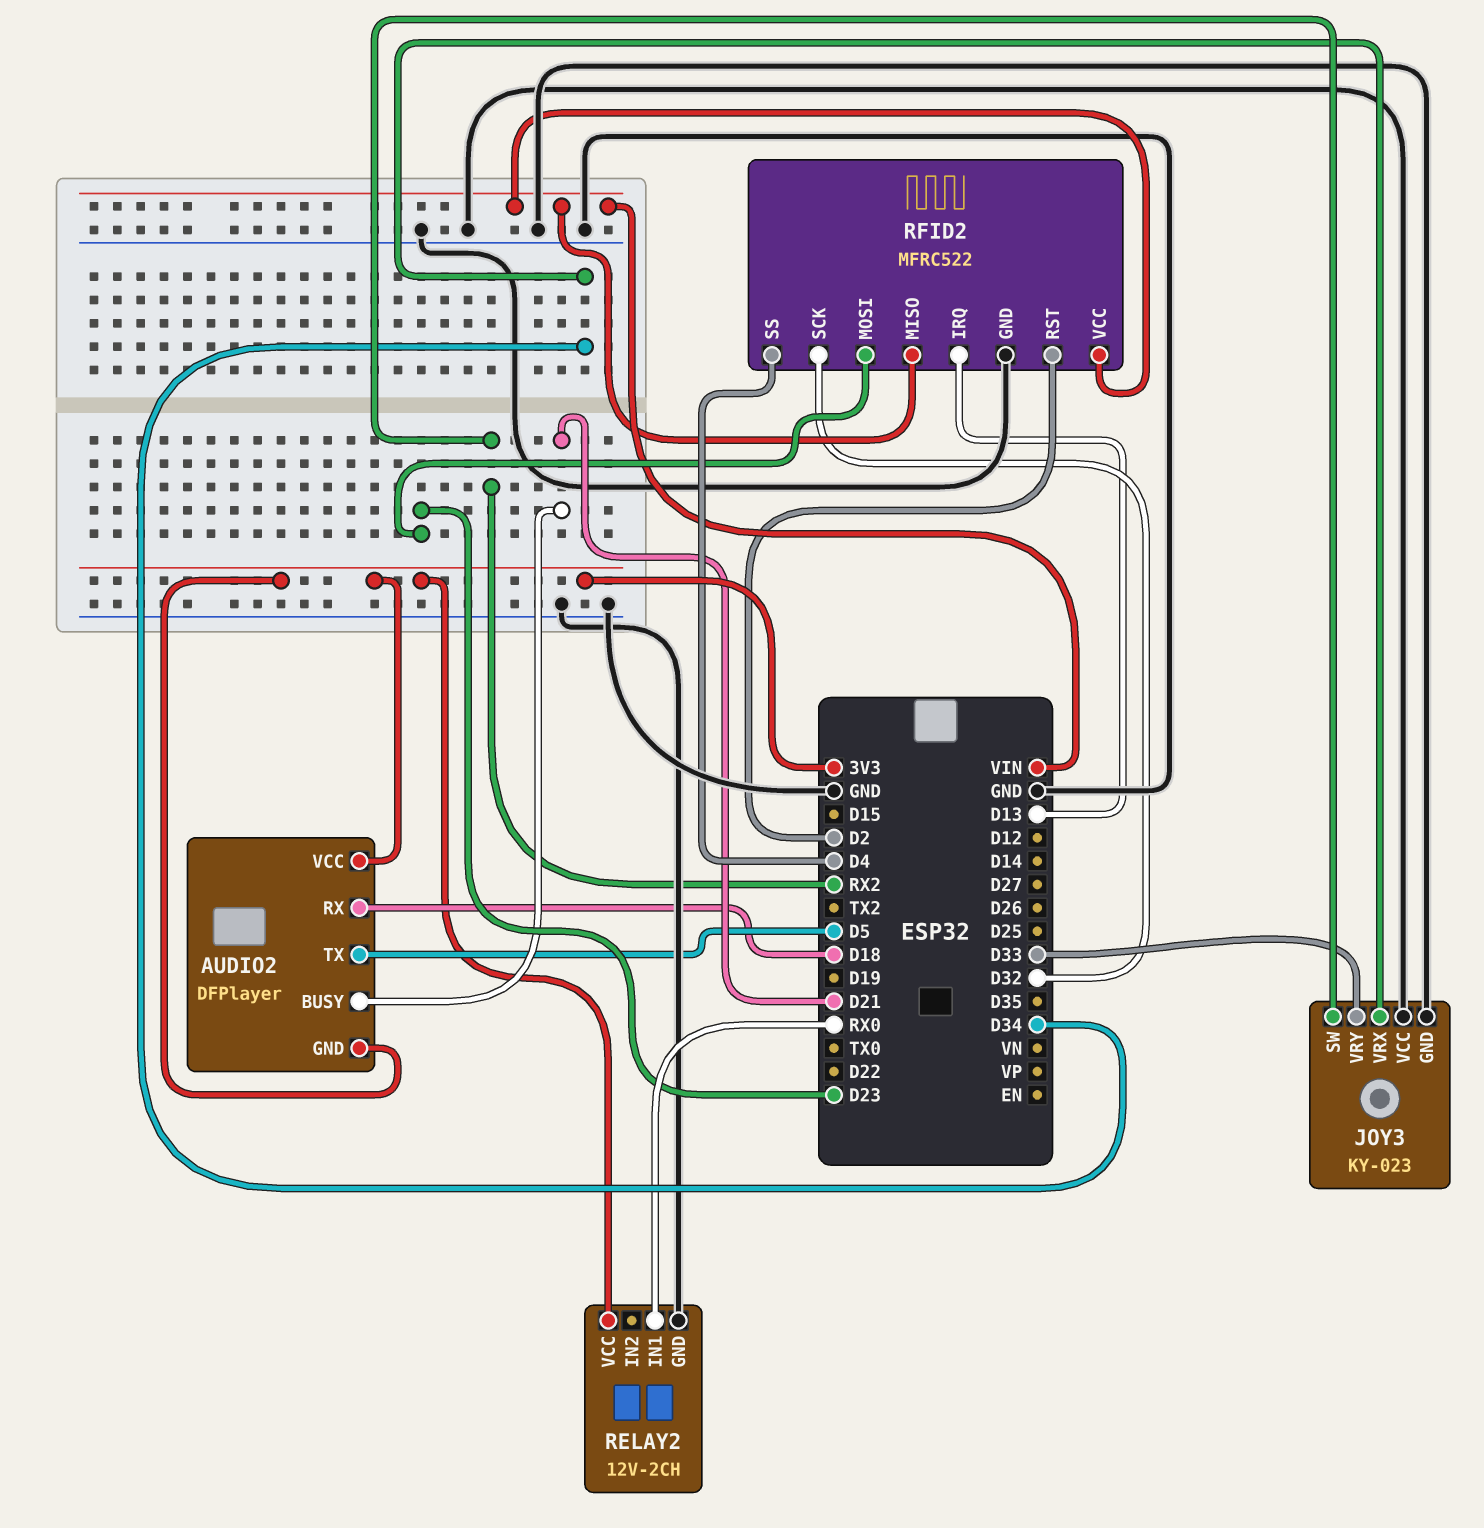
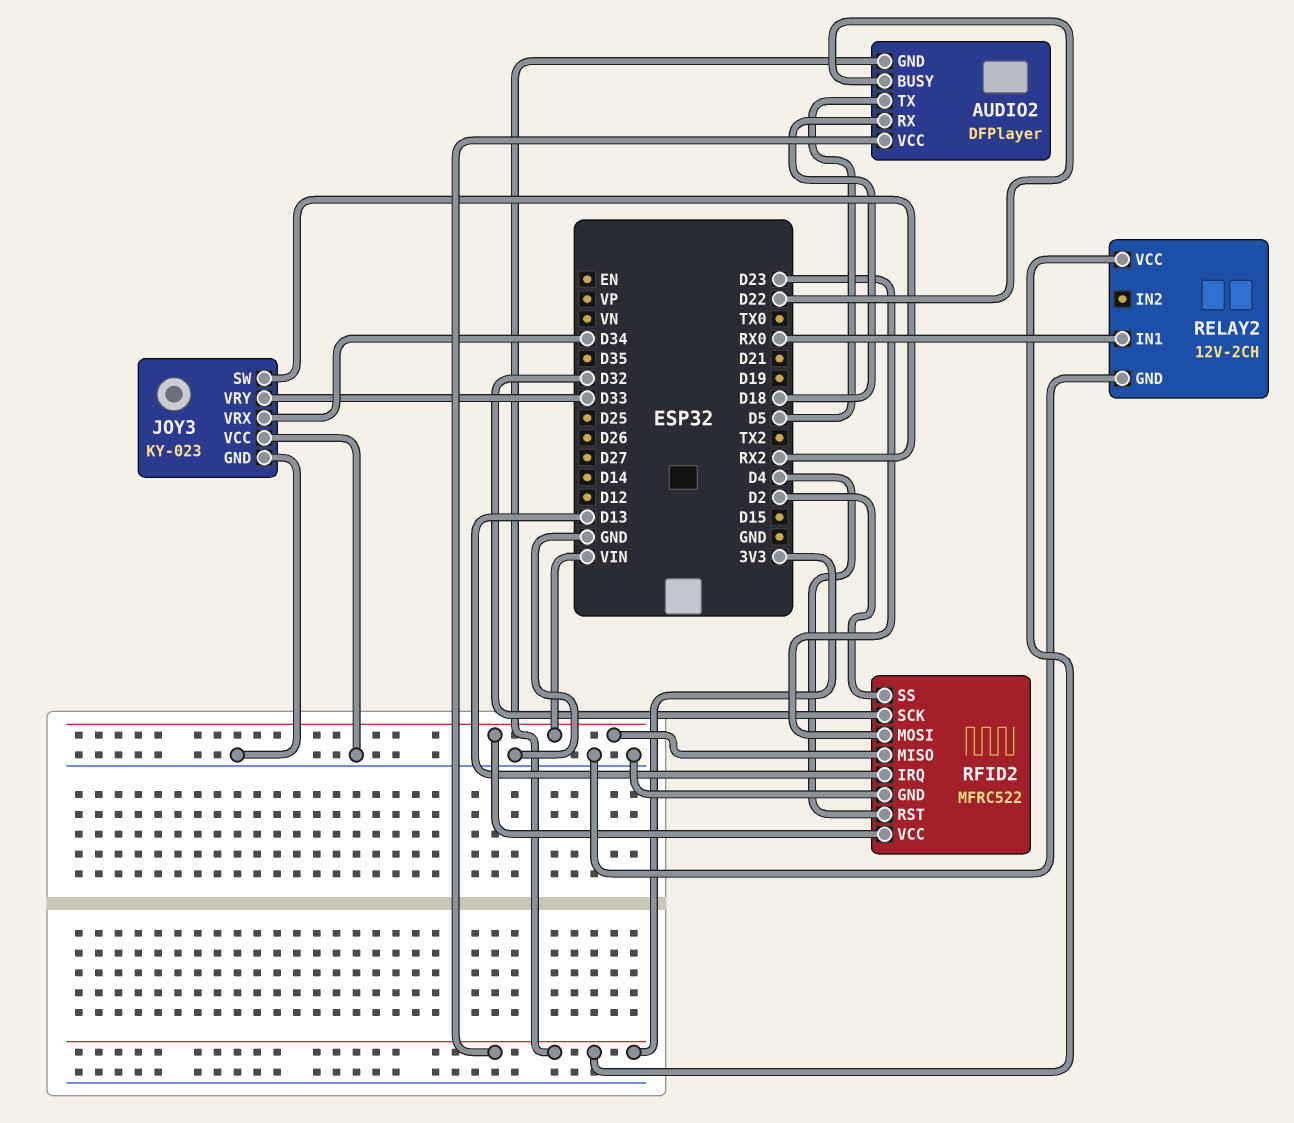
AUDIO2 pin BUSY: D21 -> D22
RFID2 pin RST: D2 -> D4
RFID2 pin SS: D4 -> D2

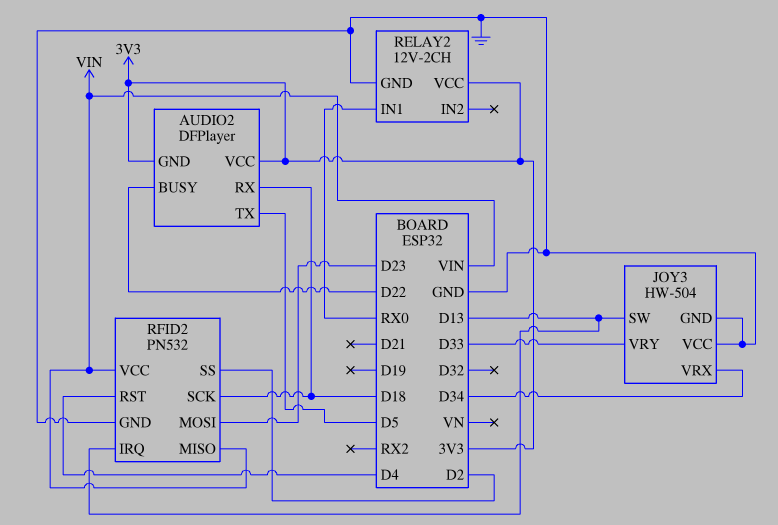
JOY3: KY-023 -> HW-504
JOY3 pin SW: RX2 -> D13
RFID2: MFRC522 -> PN532
RFID2 pin SCK: D32 -> D18

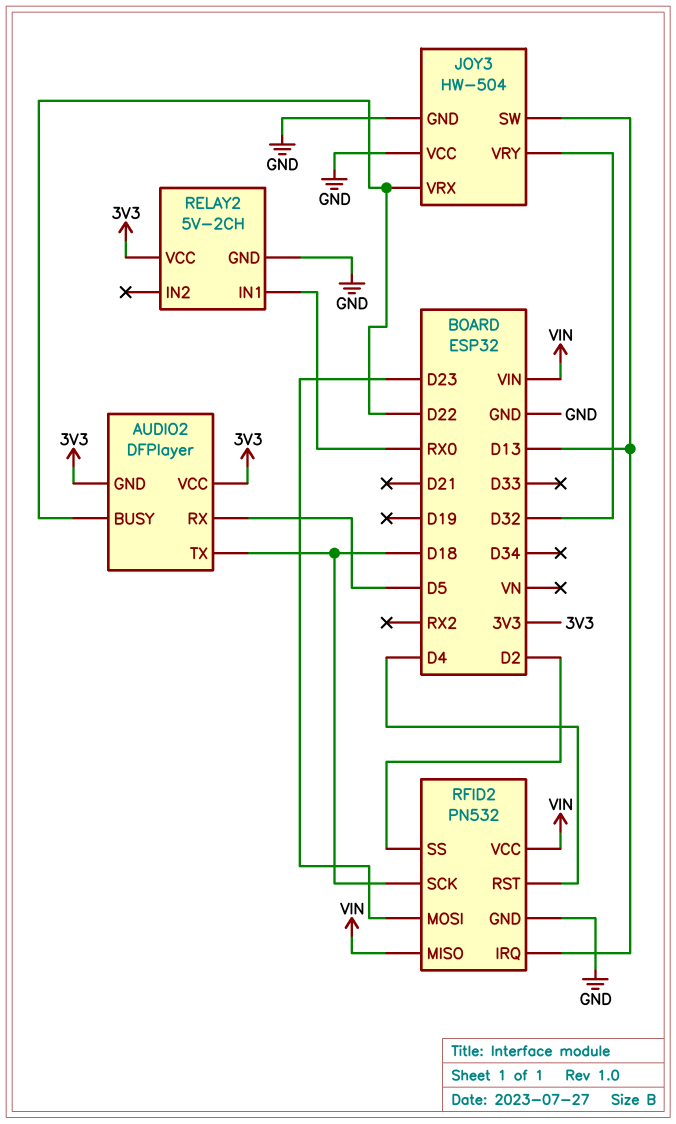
AUDIO2 pin RX: D18 -> D5
AUDIO2 pin TX: D5 -> D18
JOY3 pin VRX: D34 -> D22
JOY3 pin VRY: D33 -> D32
RELAY2: 12V-2CH -> 5V-2CH

